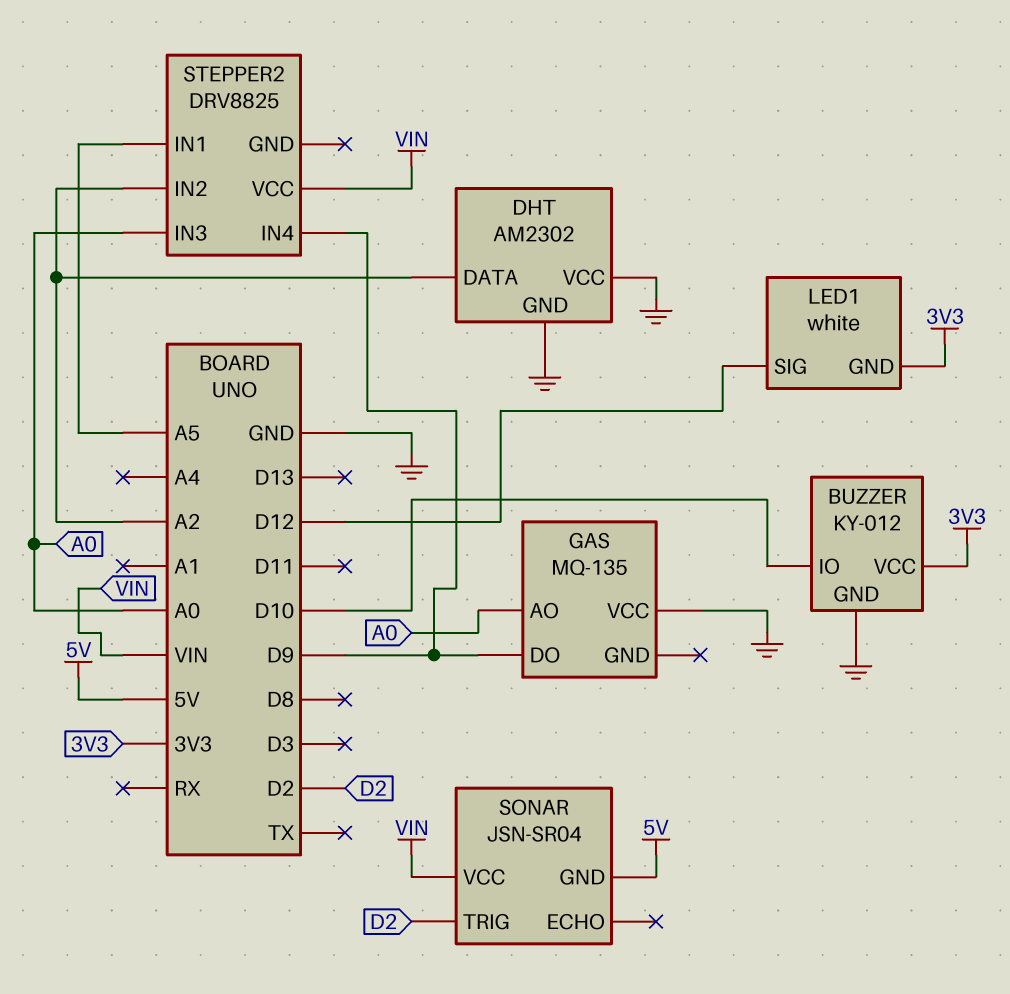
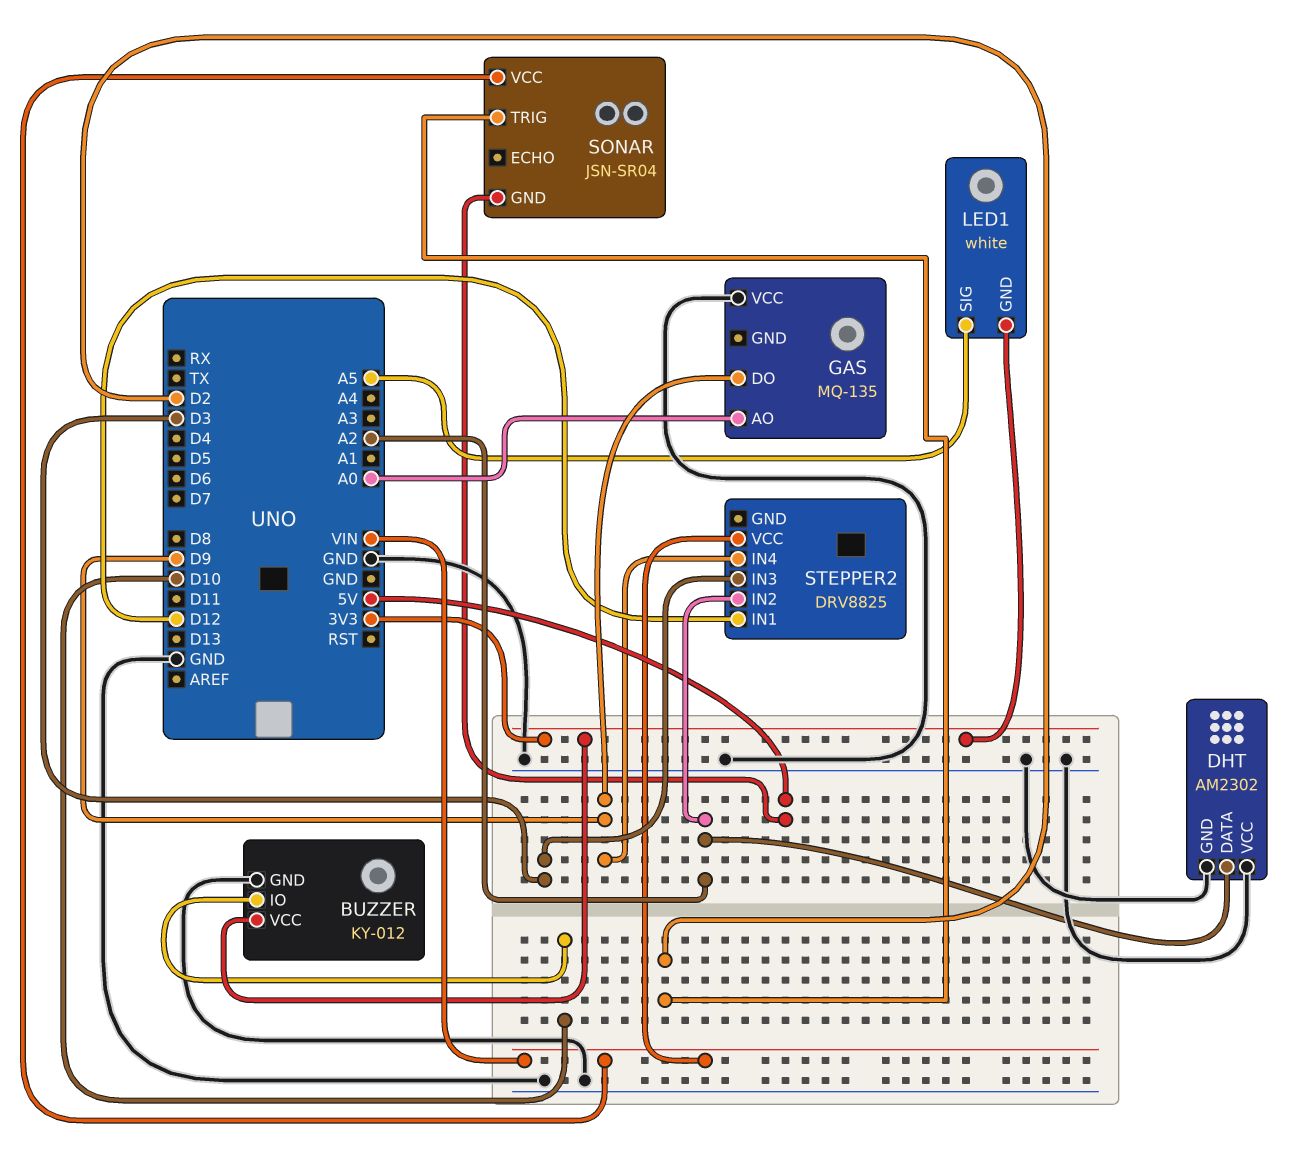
LED1 pin SIG: D12 -> A5
STEPPER2 pin IN1: A5 -> D12
STEPPER2 pin IN3: A0 -> D3

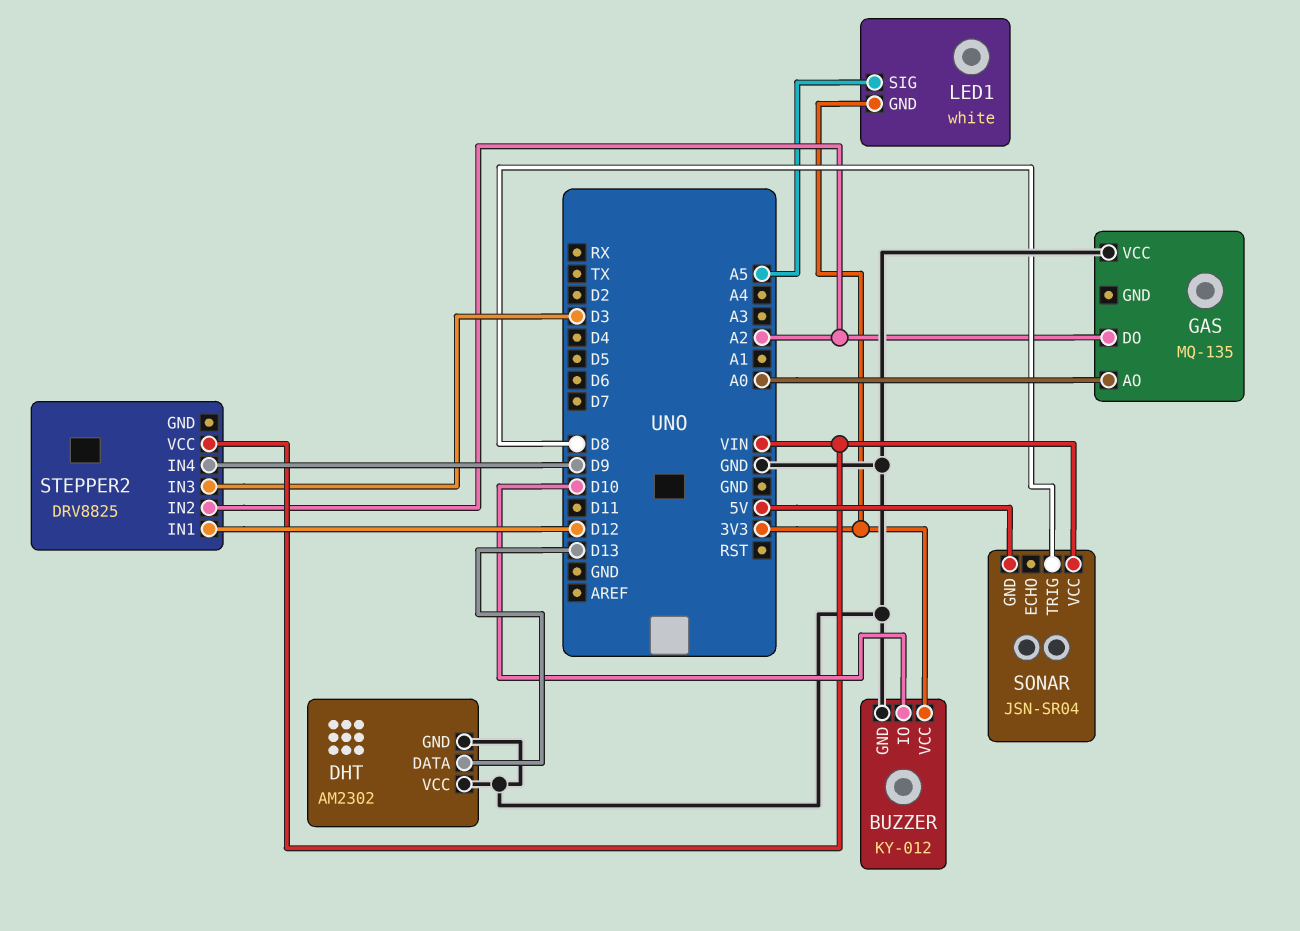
DHT pin DATA: A2 -> D13
GAS pin DO: D9 -> A2
SONAR pin TRIG: D2 -> D8

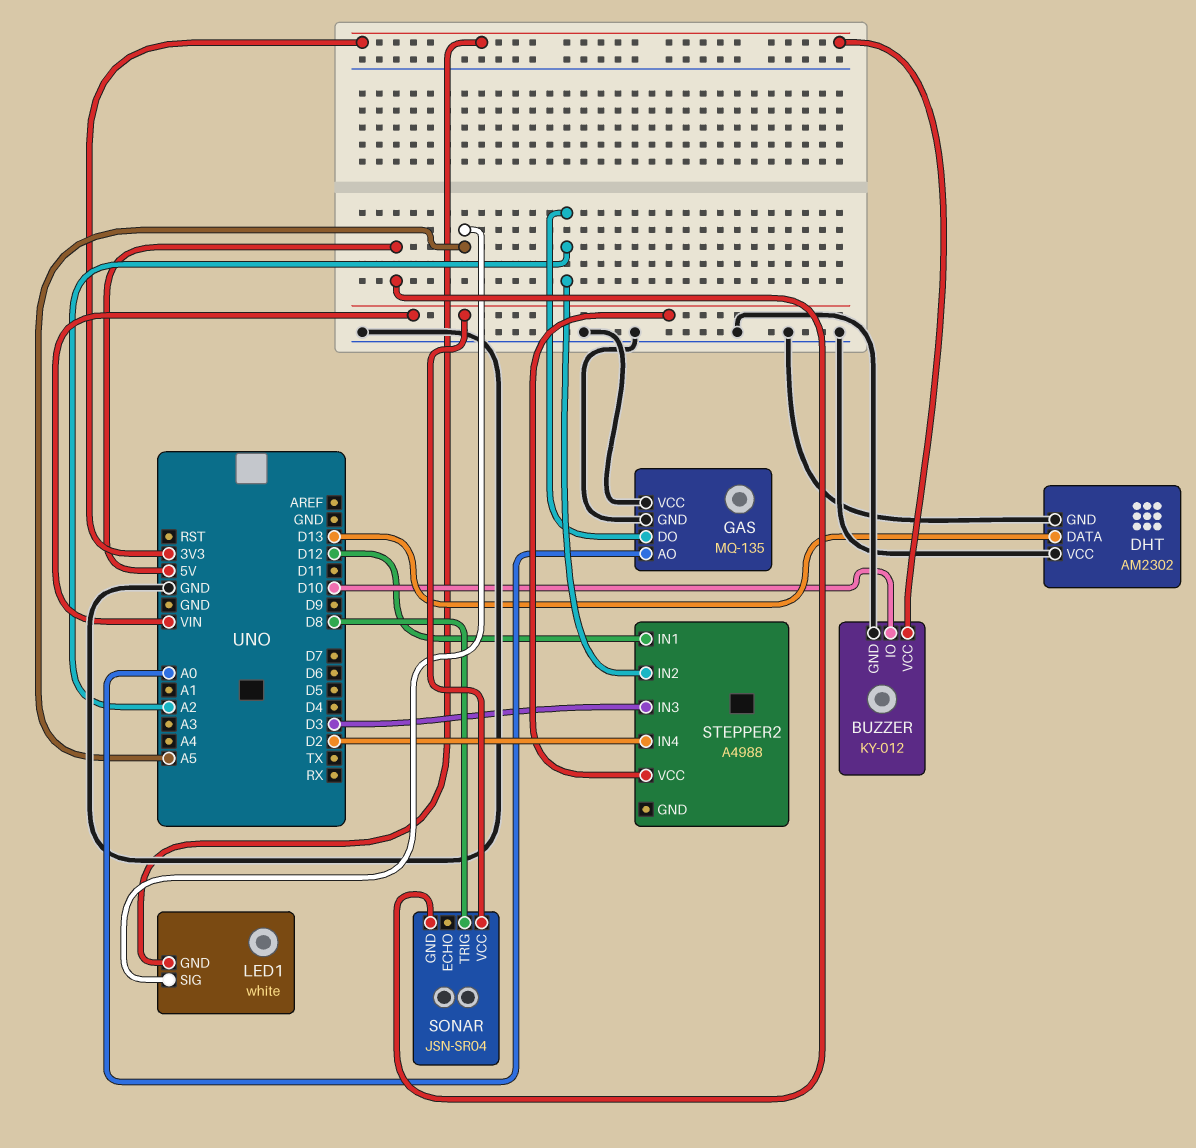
GAS pin GND: none -> GND
STEPPER2: DRV8825 -> A4988
STEPPER2 pin IN4: D9 -> D2

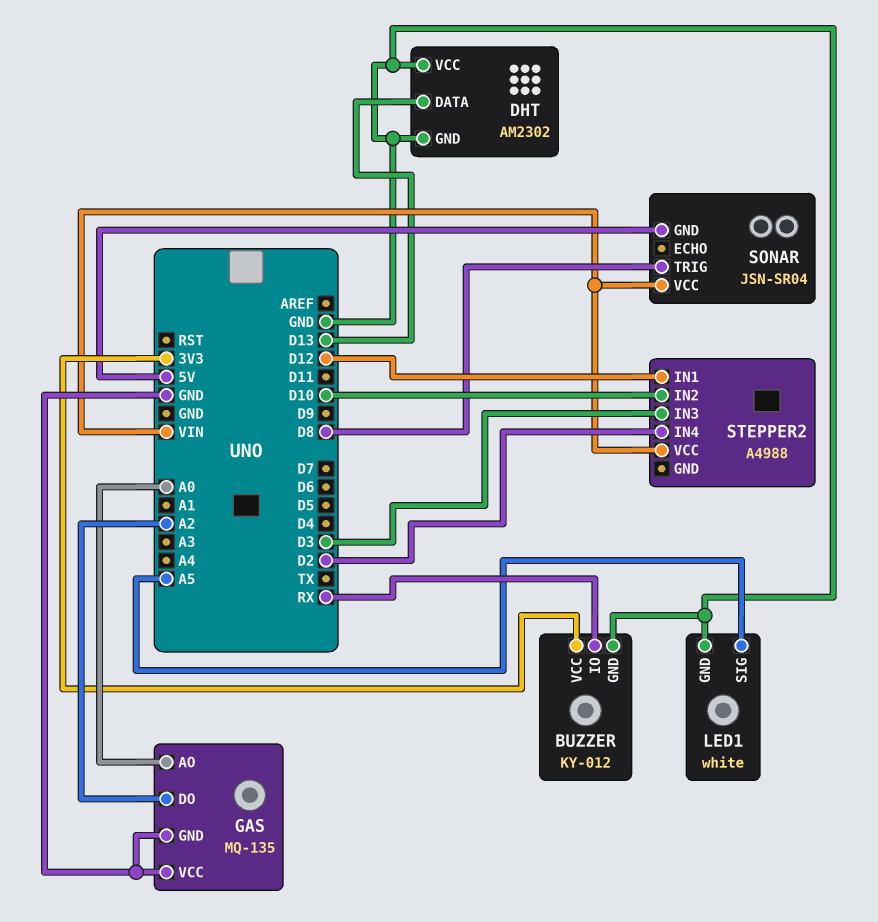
BUZZER pin IO: D10 -> RX
LED1 pin GND: 3V3 -> GND
STEPPER2 pin IN2: A2 -> D10

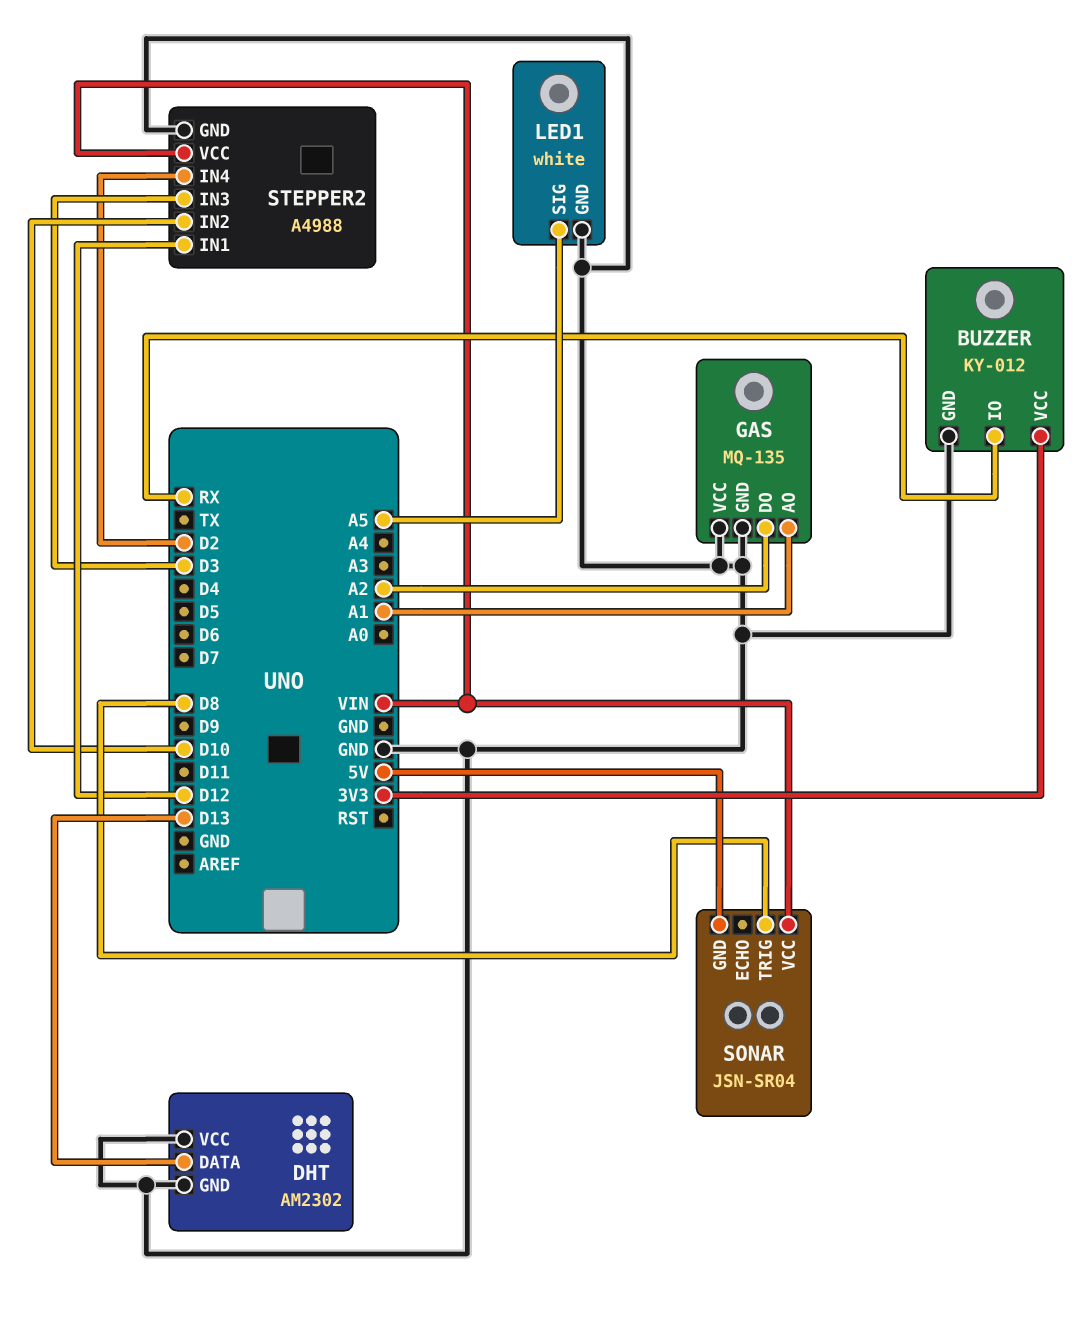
GAS pin AO: A0 -> A1
STEPPER2 pin GND: none -> GND

